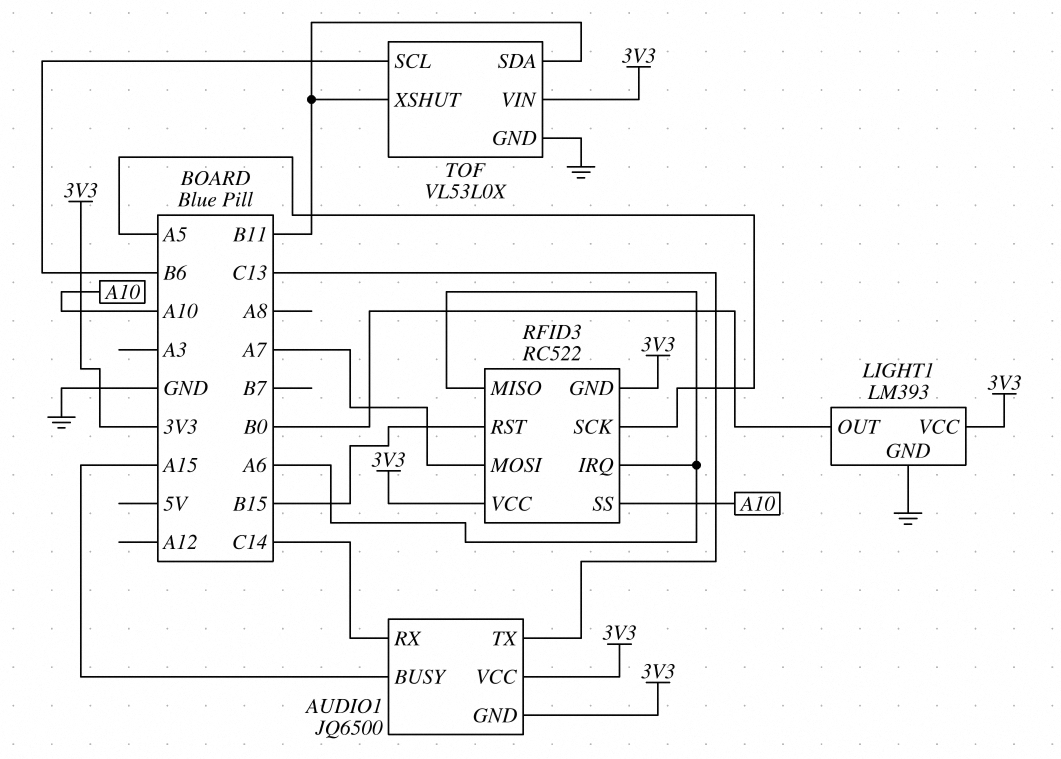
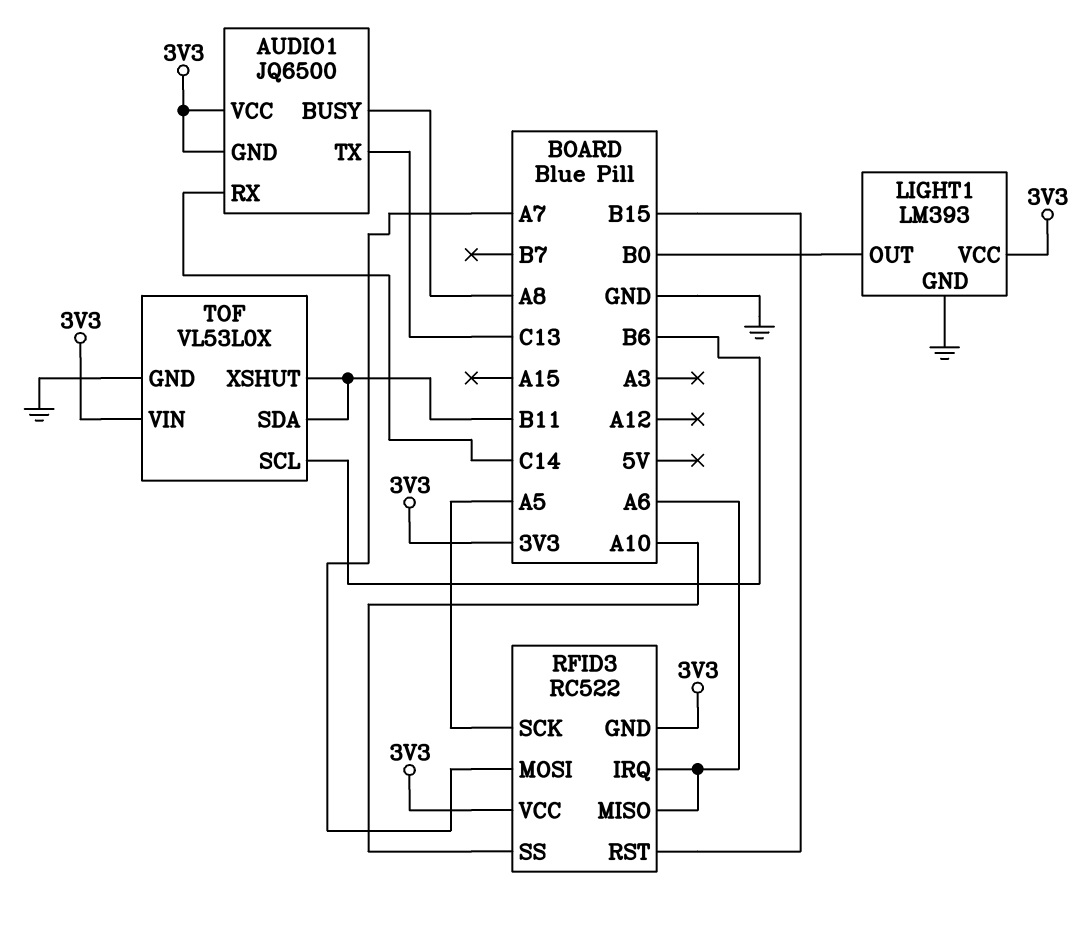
AUDIO1 pin BUSY: A15 -> A8

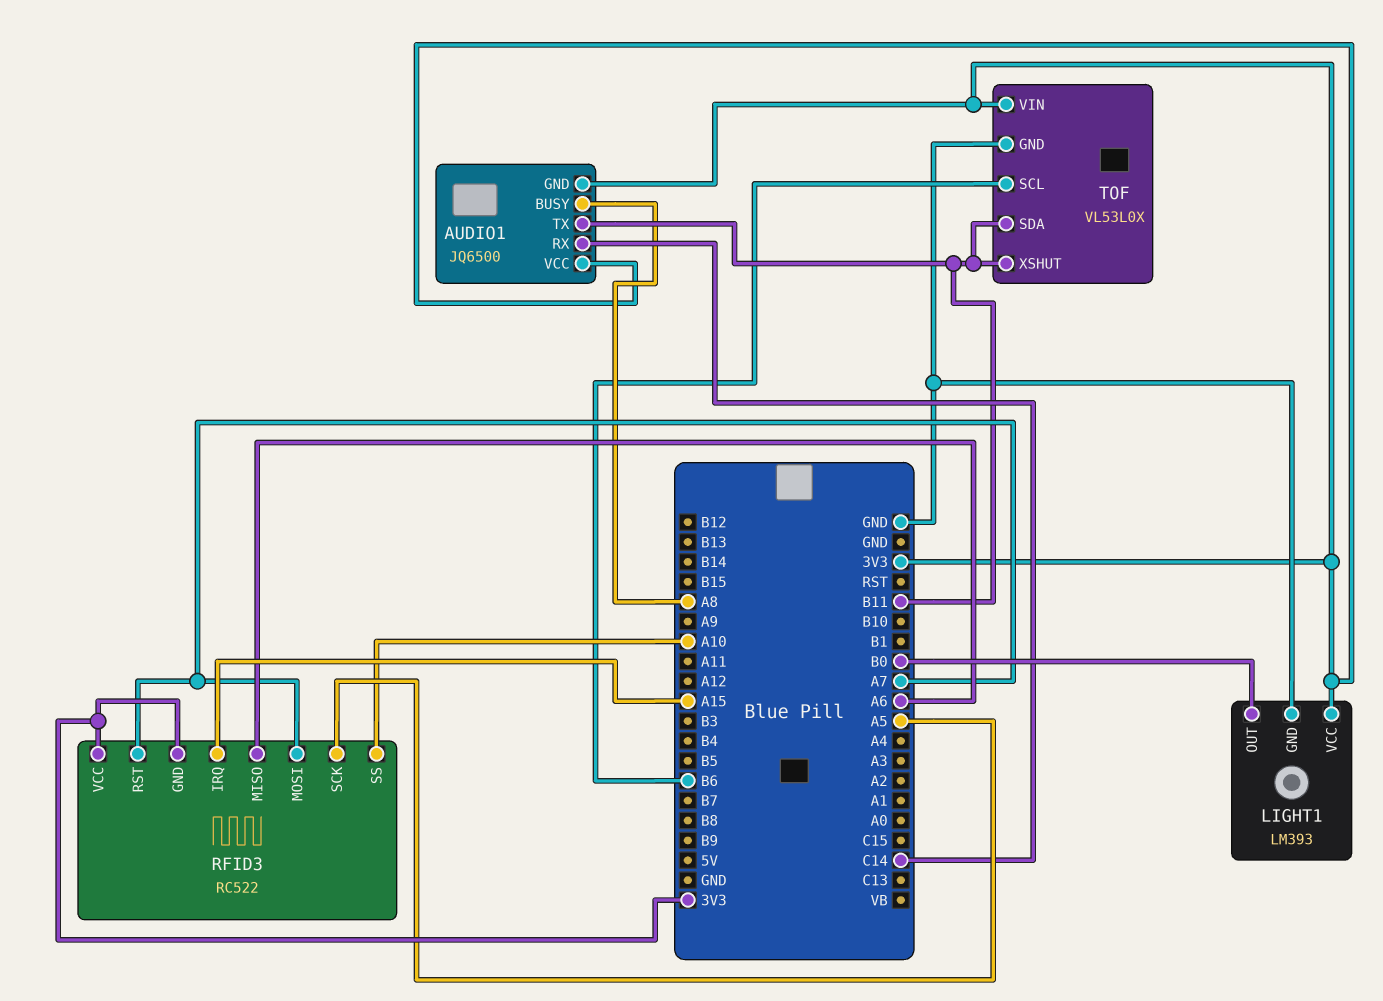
AUDIO1 pin TX: C13 -> B11
RFID3 pin IRQ: A6 -> A15
RFID3 pin RST: B15 -> A7

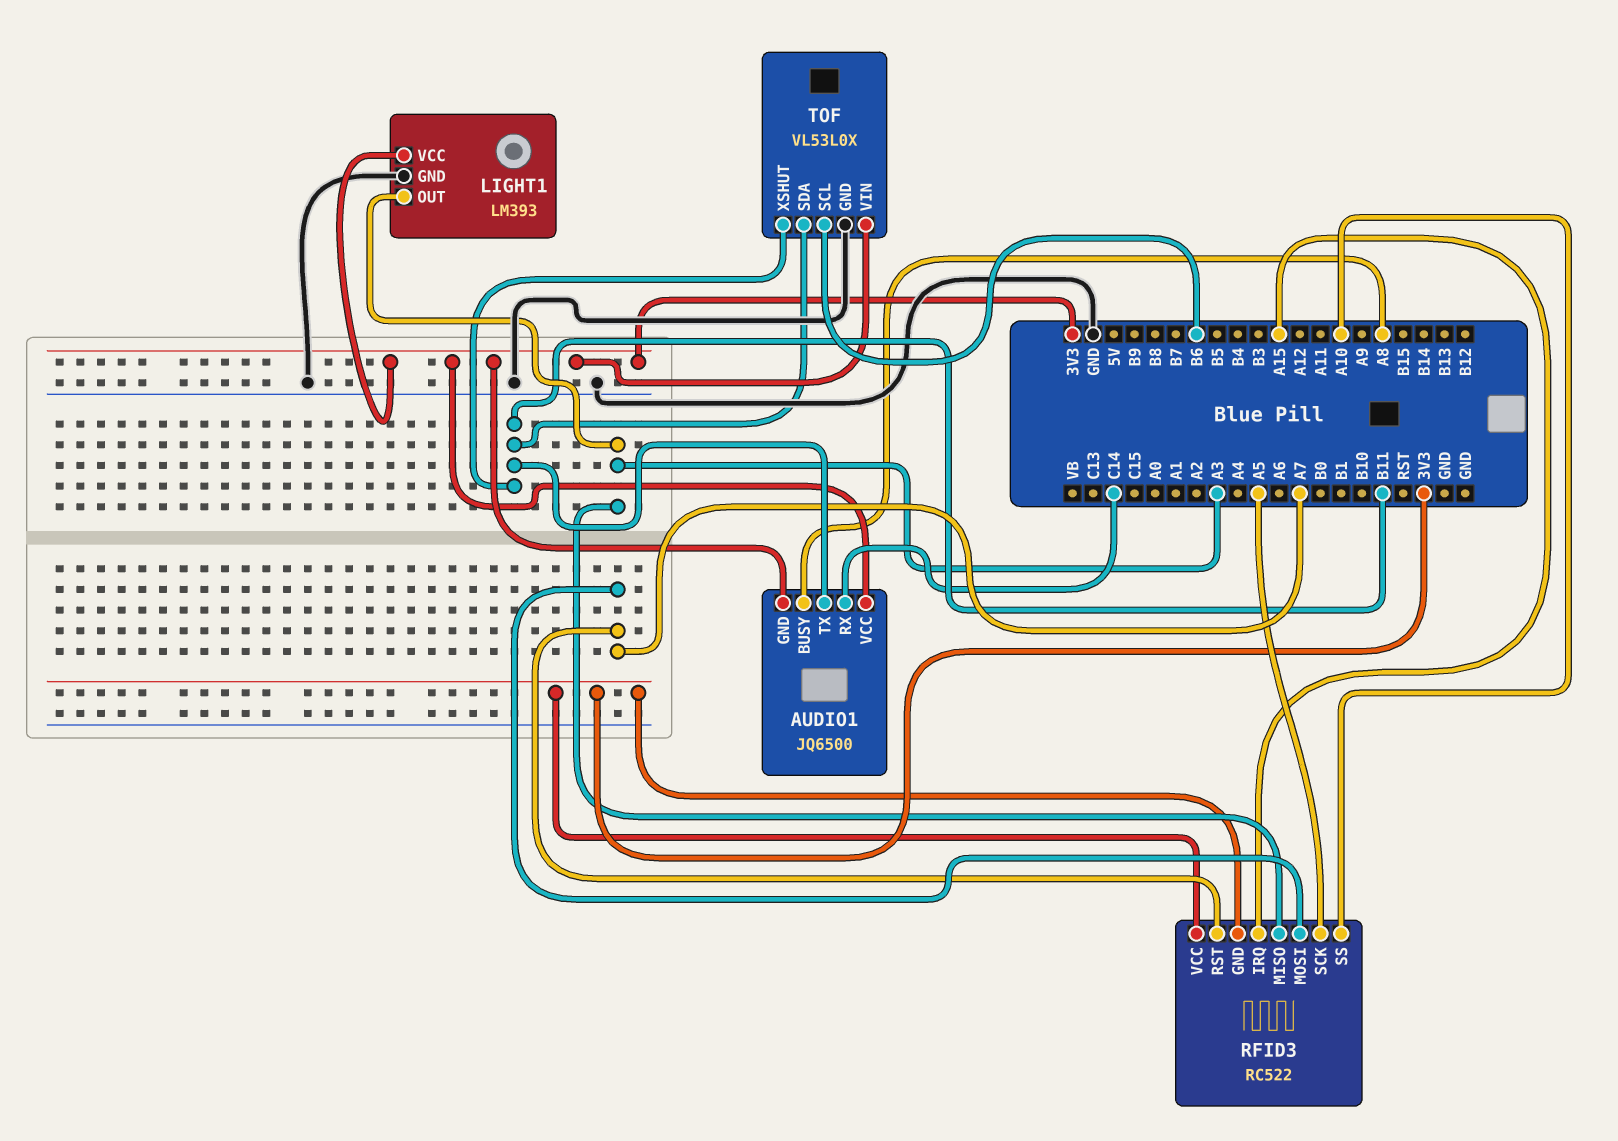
LIGHT1 pin OUT: B0 -> A3
RFID3 pin MISO: A6 -> A3

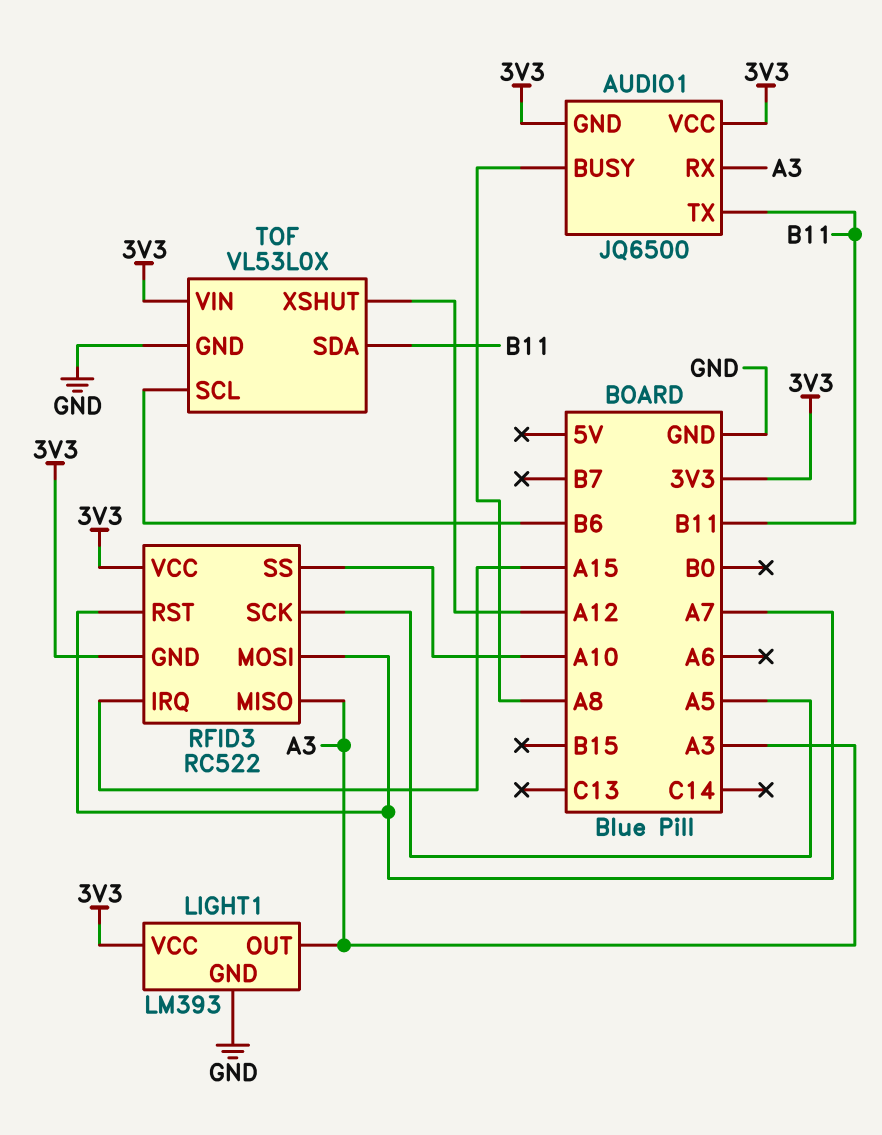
AUDIO1 pin RX: C14 -> A3
TOF pin XSHUT: B11 -> A12

